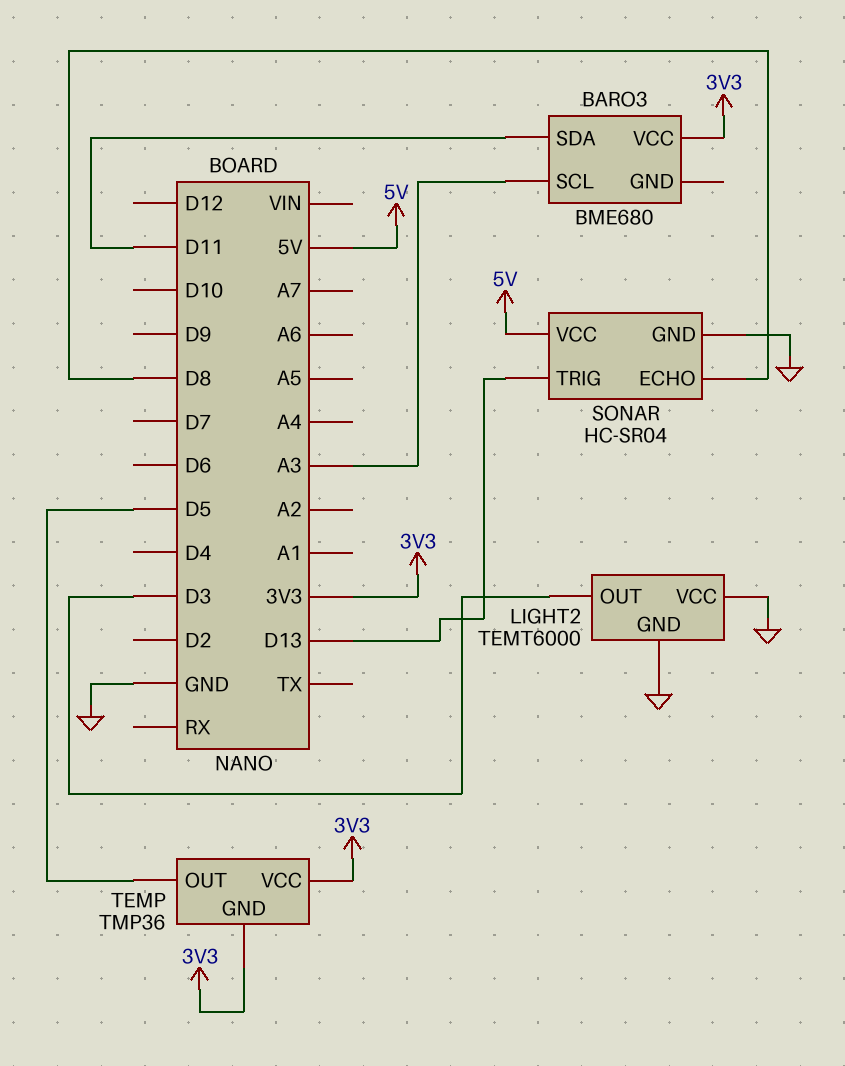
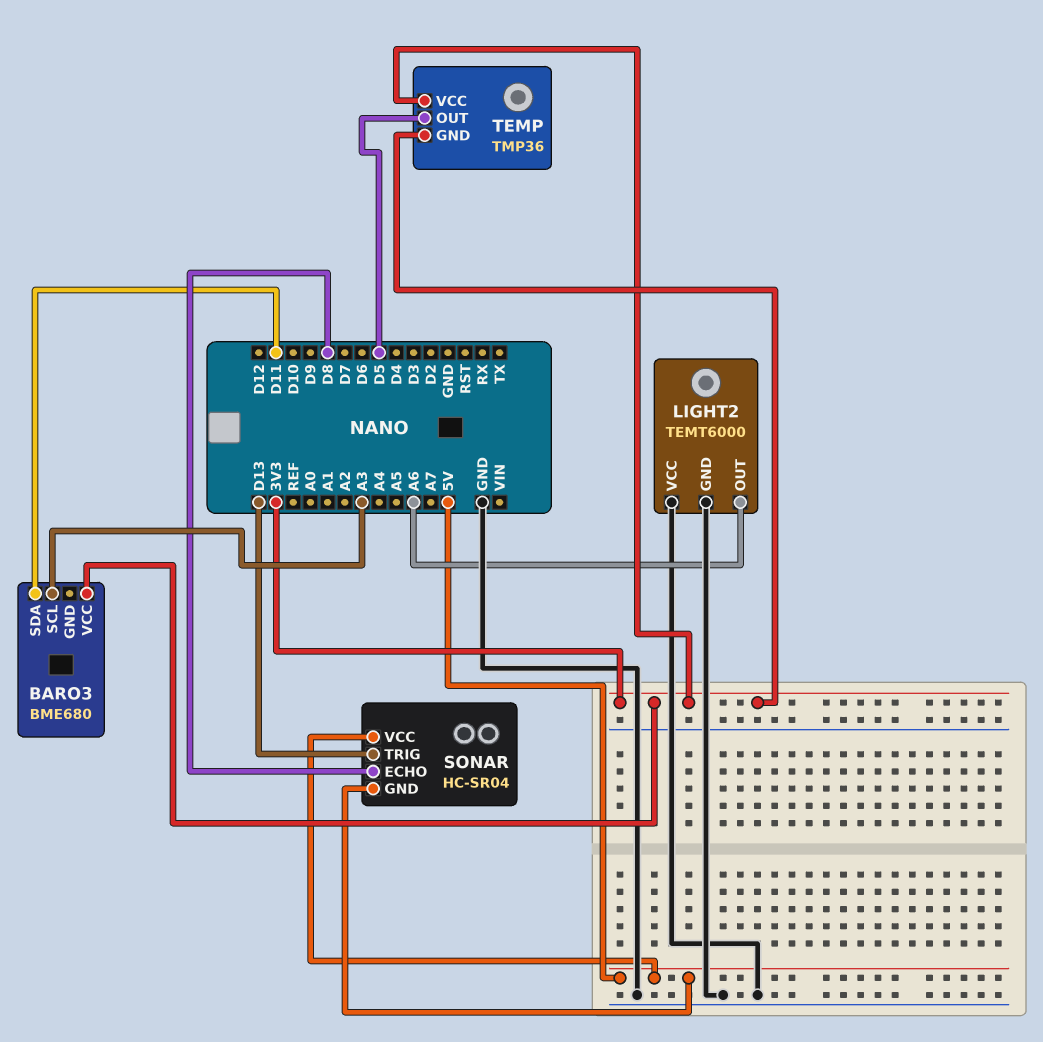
LIGHT2 pin OUT: D3 -> A6
SONAR pin GND: GND -> 5V

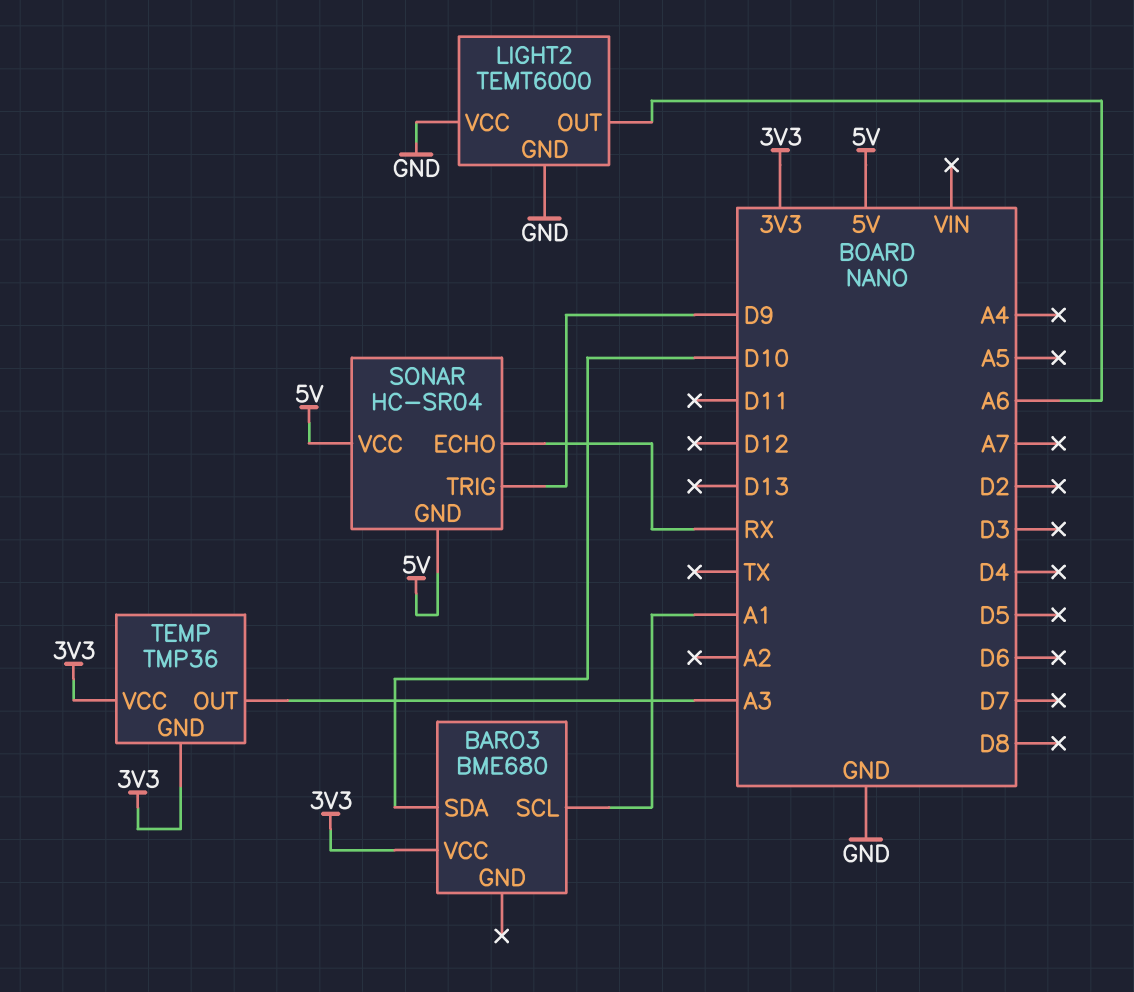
BARO3 pin SCL: A3 -> A1
BARO3 pin SDA: D11 -> D10
SONAR pin ECHO: D8 -> RX
SONAR pin TRIG: D13 -> D9
TEMP pin OUT: D5 -> A3

